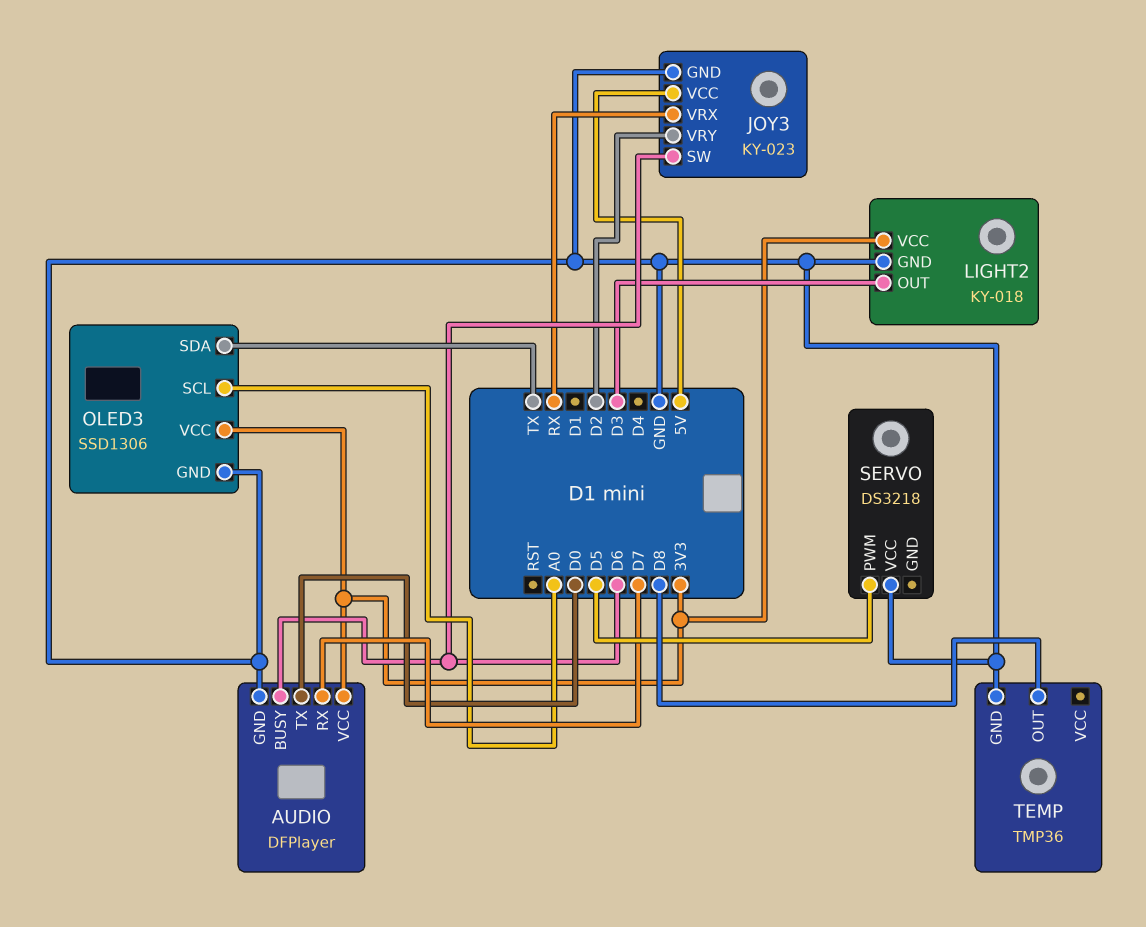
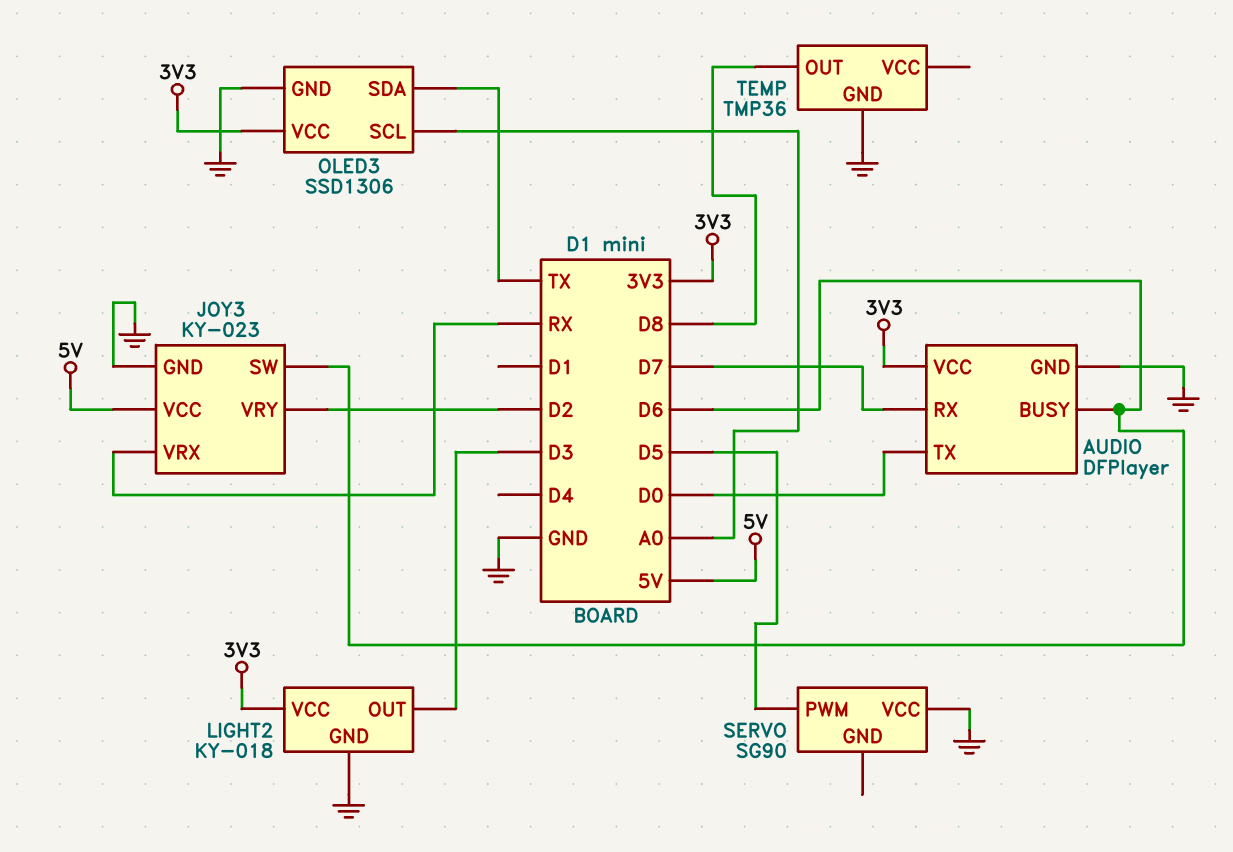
SERVO: DS3218 -> SG90

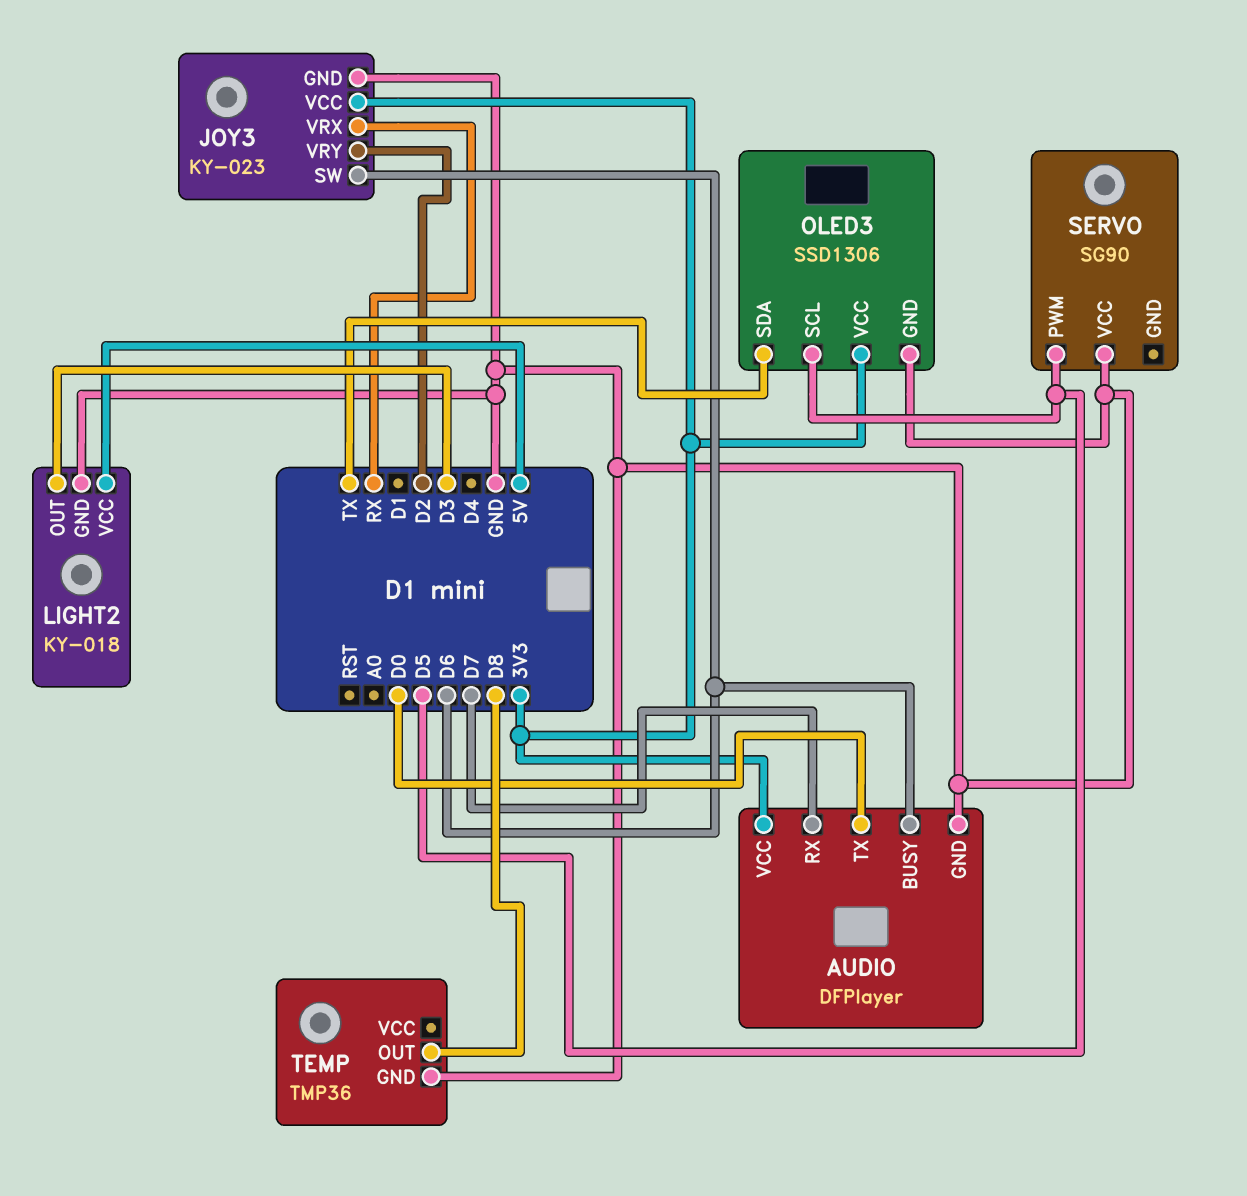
JOY3 pin VCC: 5V -> 3V3
LIGHT2 pin VCC: 3V3 -> 5V
OLED3 pin SCL: A0 -> D5

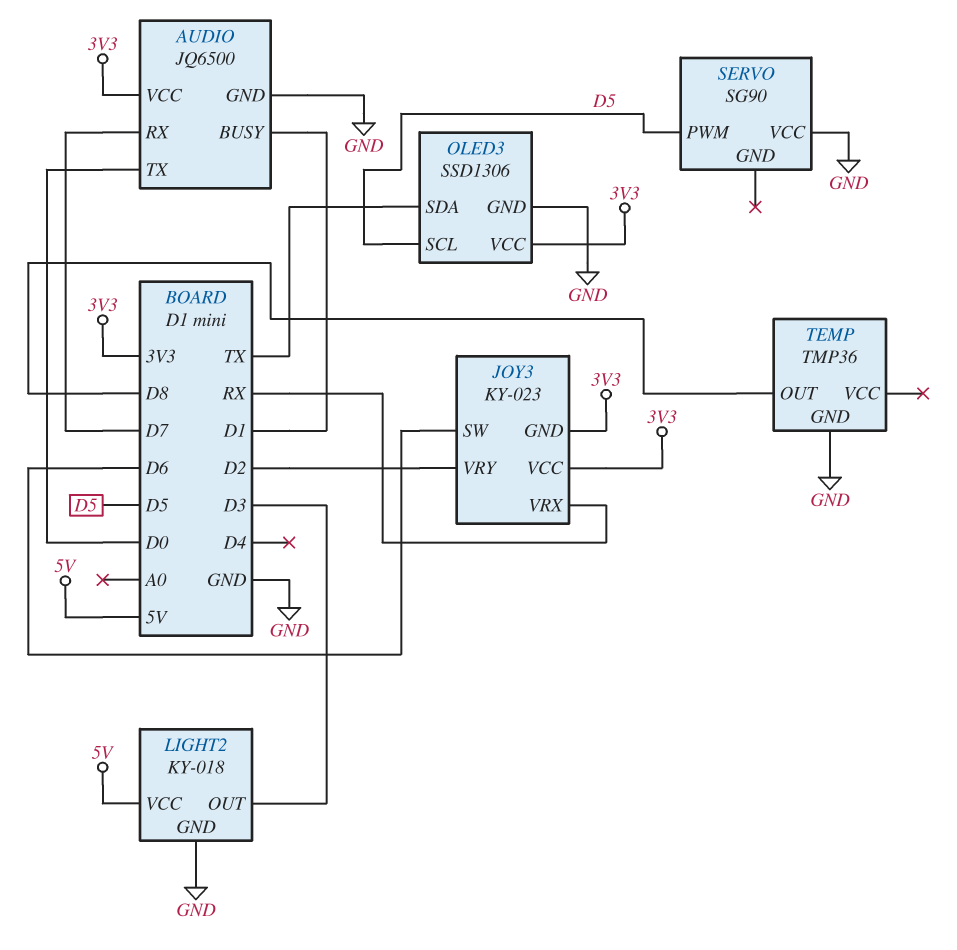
AUDIO: DFPlayer -> JQ6500
AUDIO pin BUSY: D6 -> D1
JOY3 pin GND: GND -> 3V3

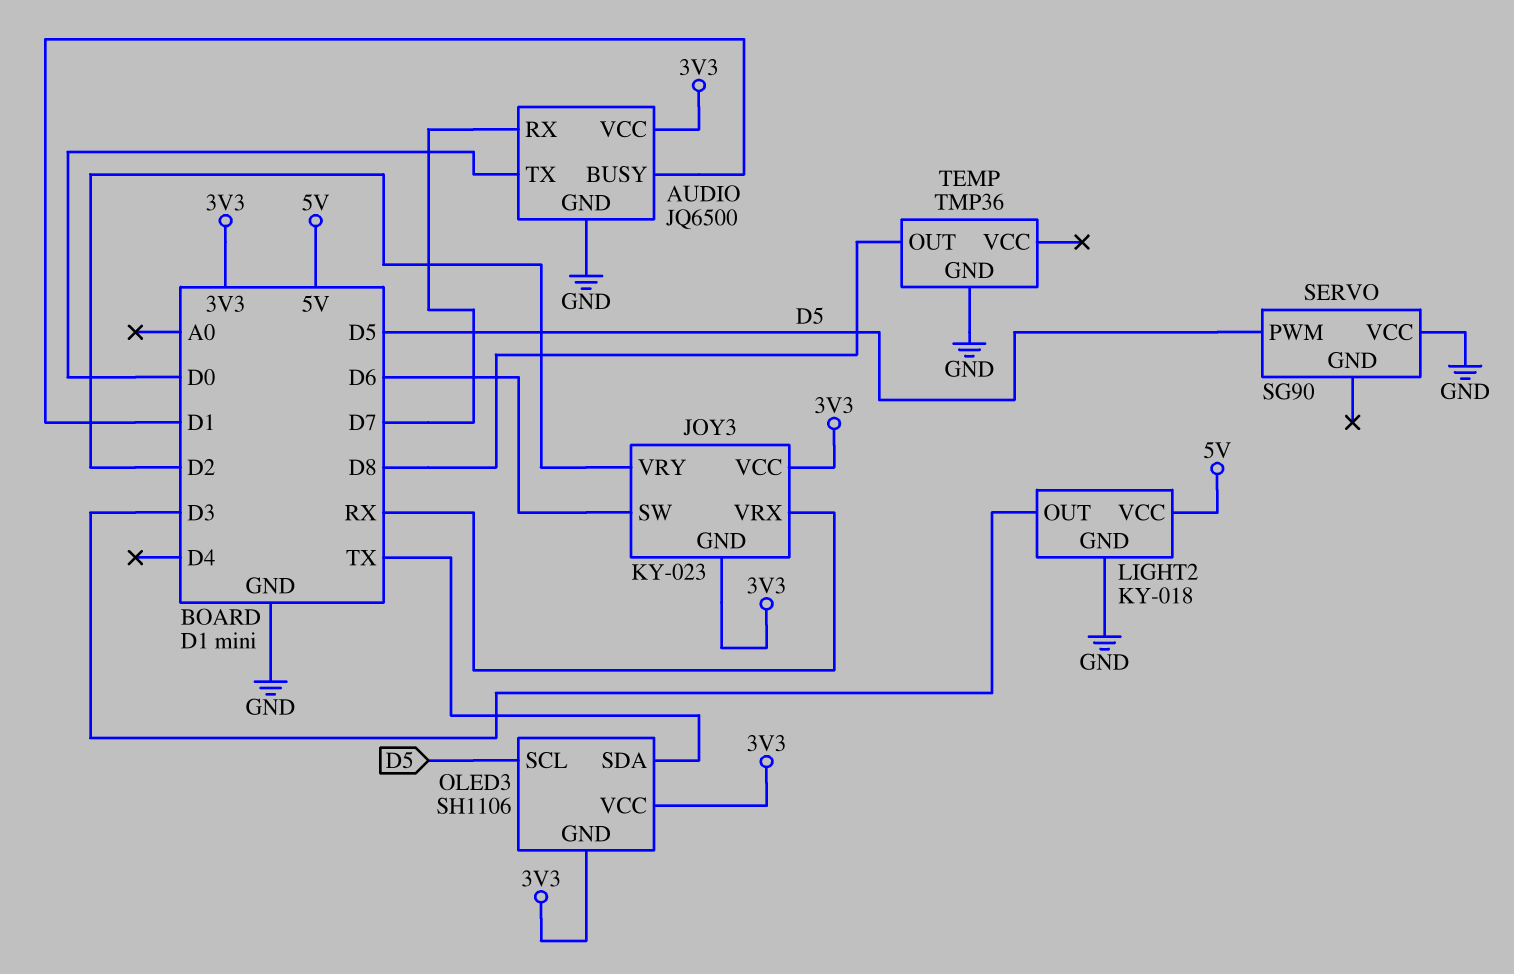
OLED3: SSD1306 -> SH1106
OLED3 pin GND: GND -> 3V3

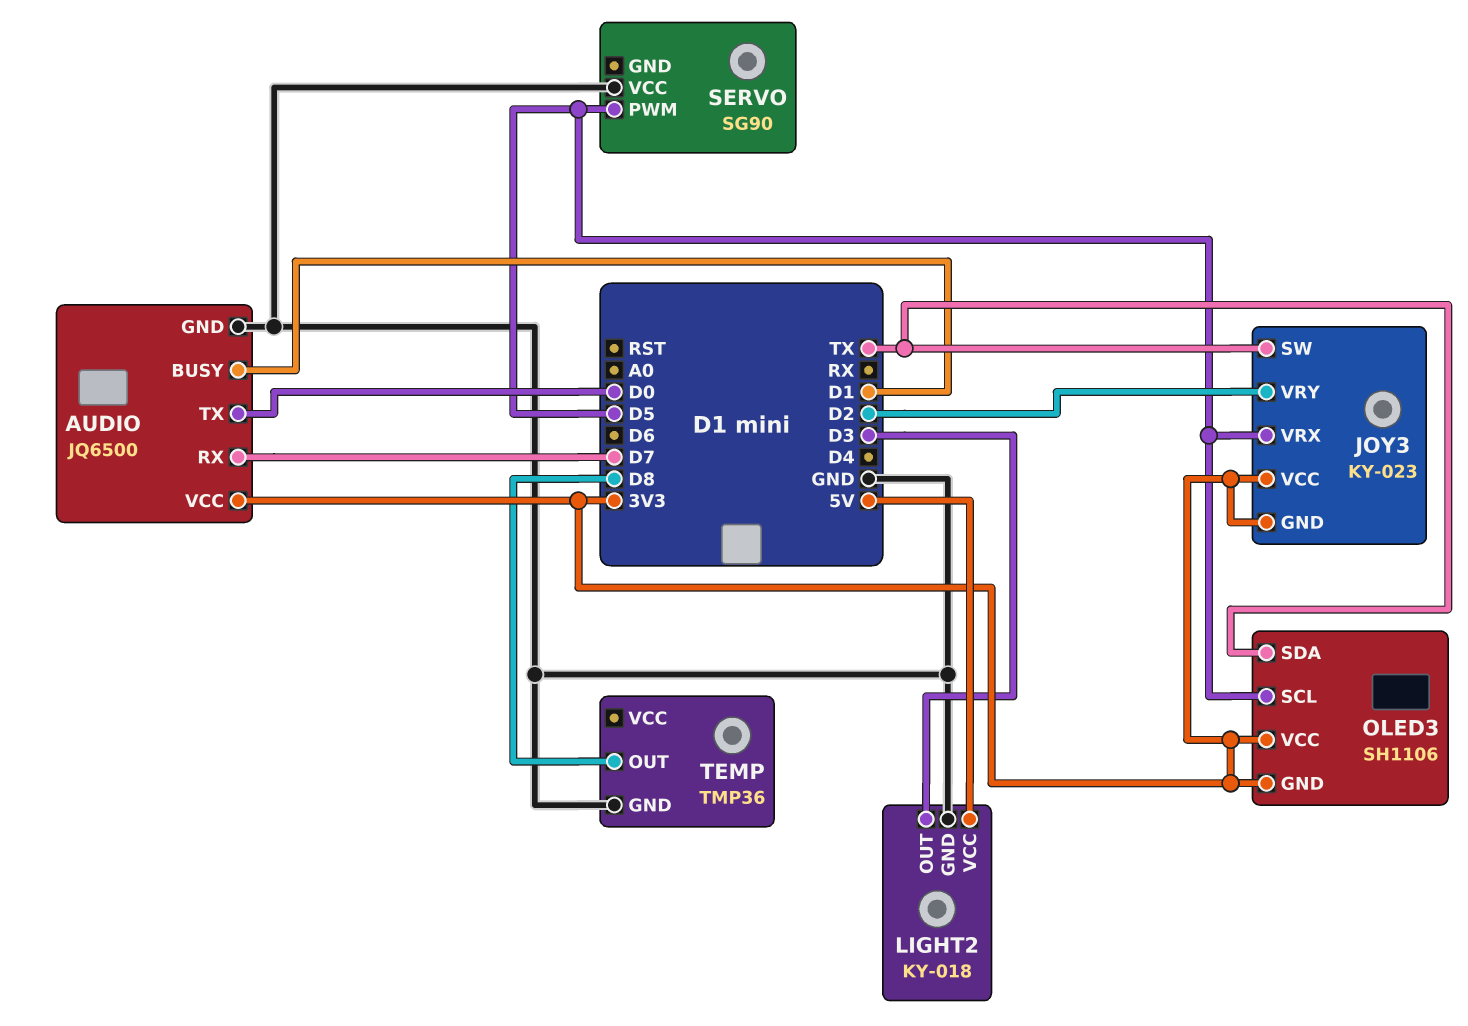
JOY3 pin SW: D6 -> TX
JOY3 pin VRX: RX -> D5

